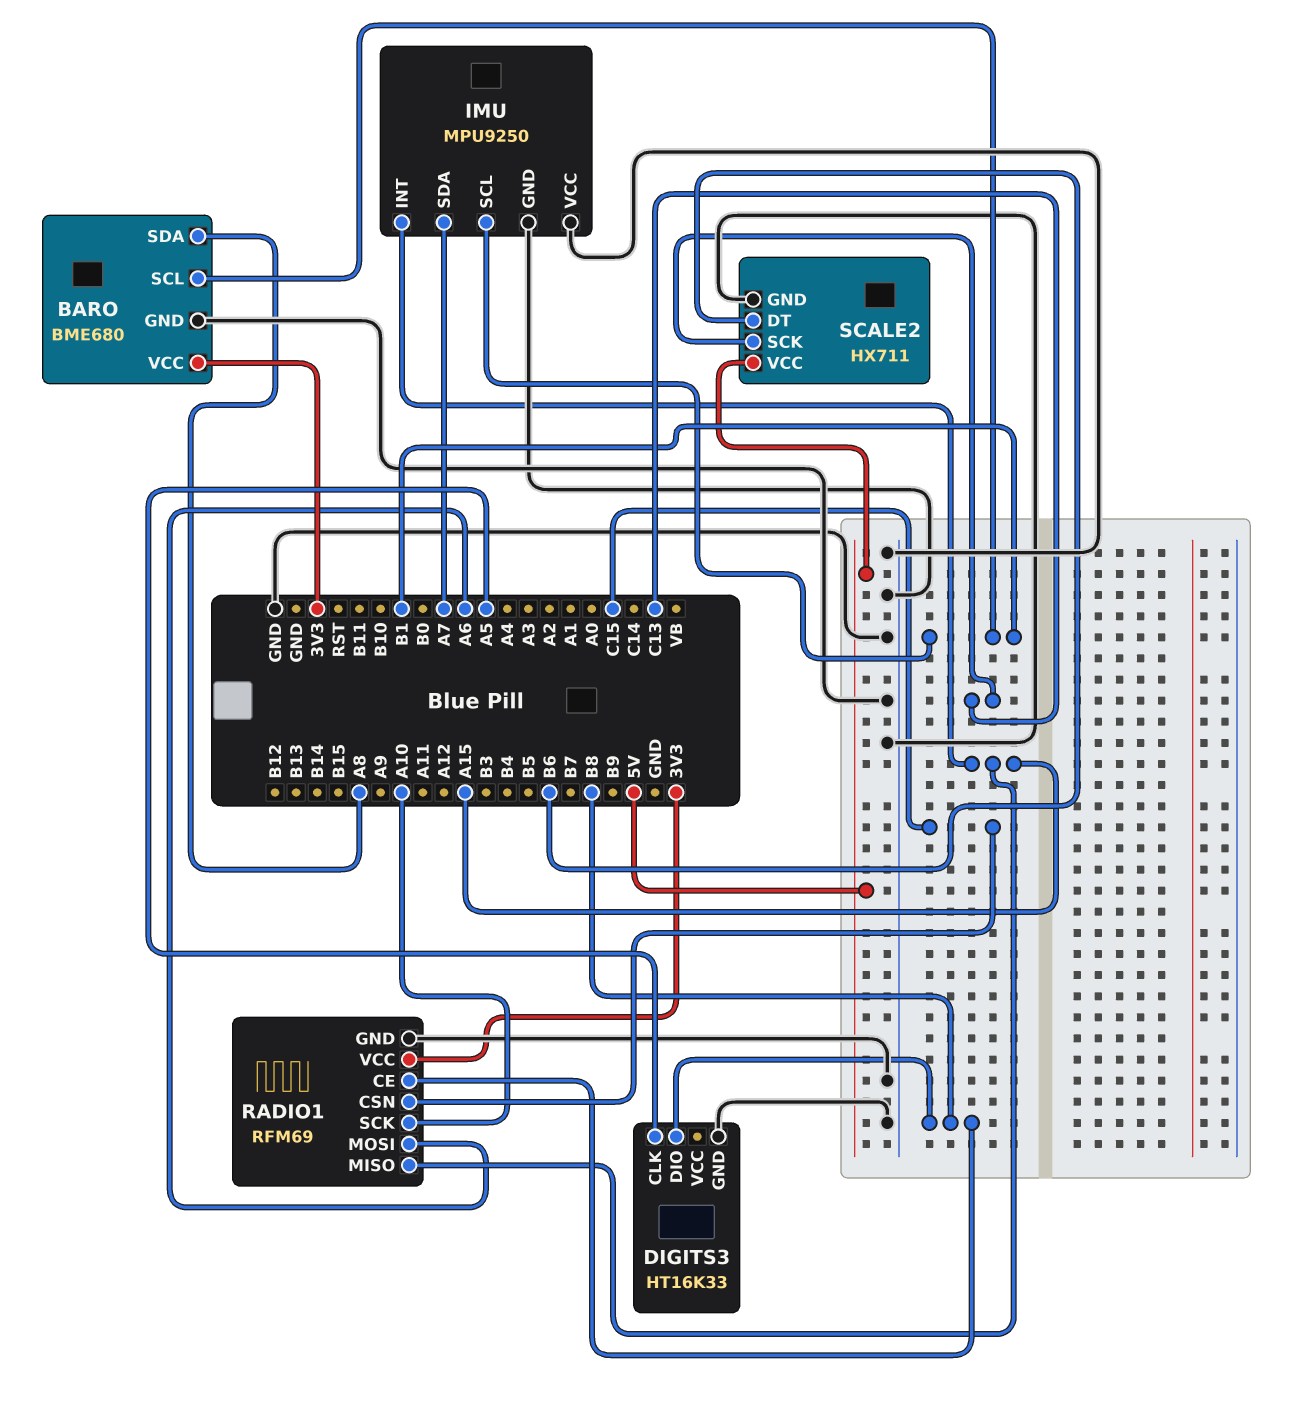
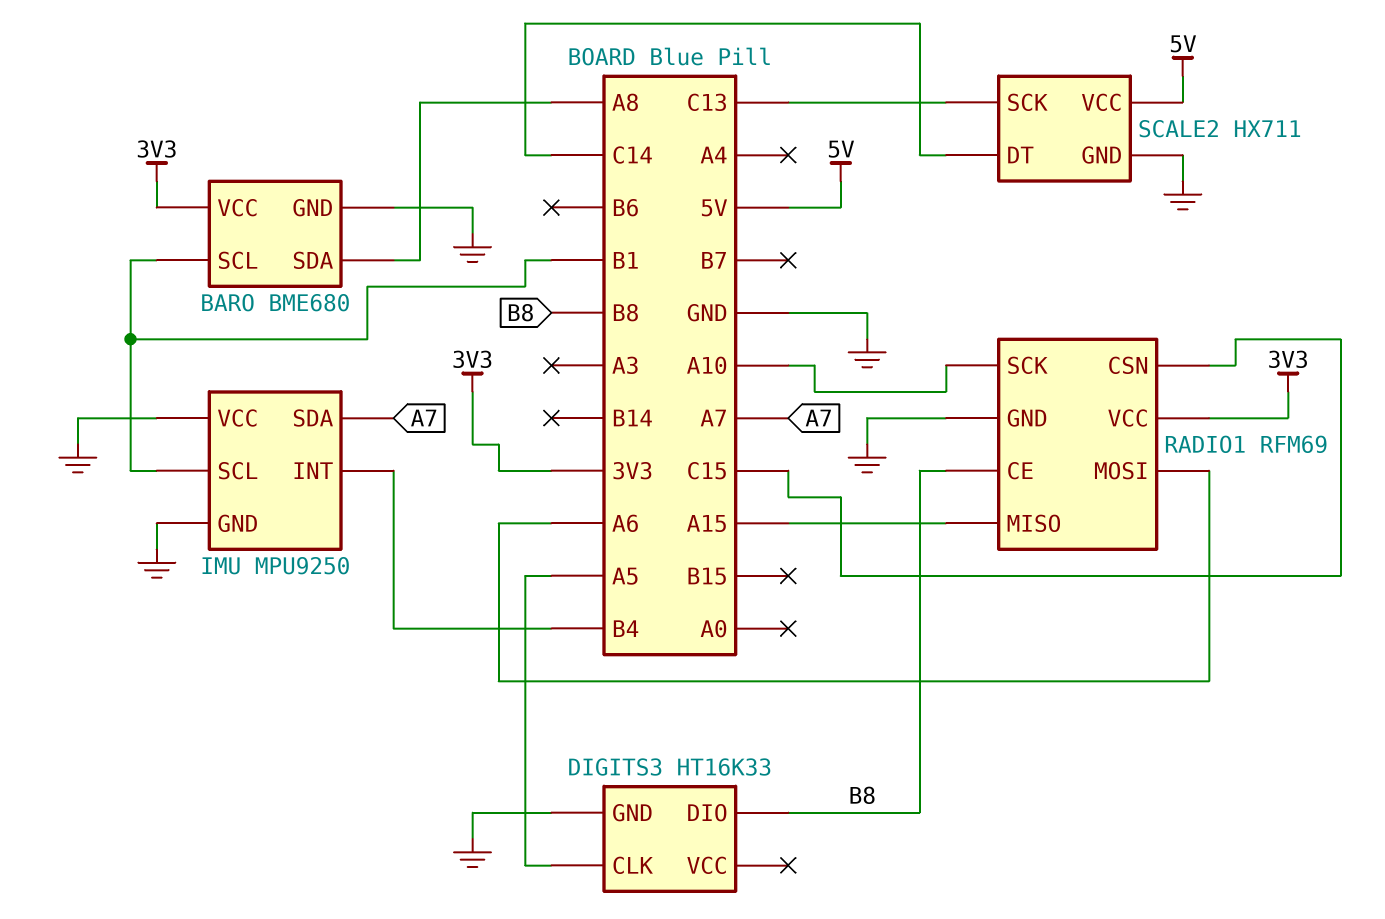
IMU pin INT: A15 -> B4
SCALE2 pin DT: B6 -> C14

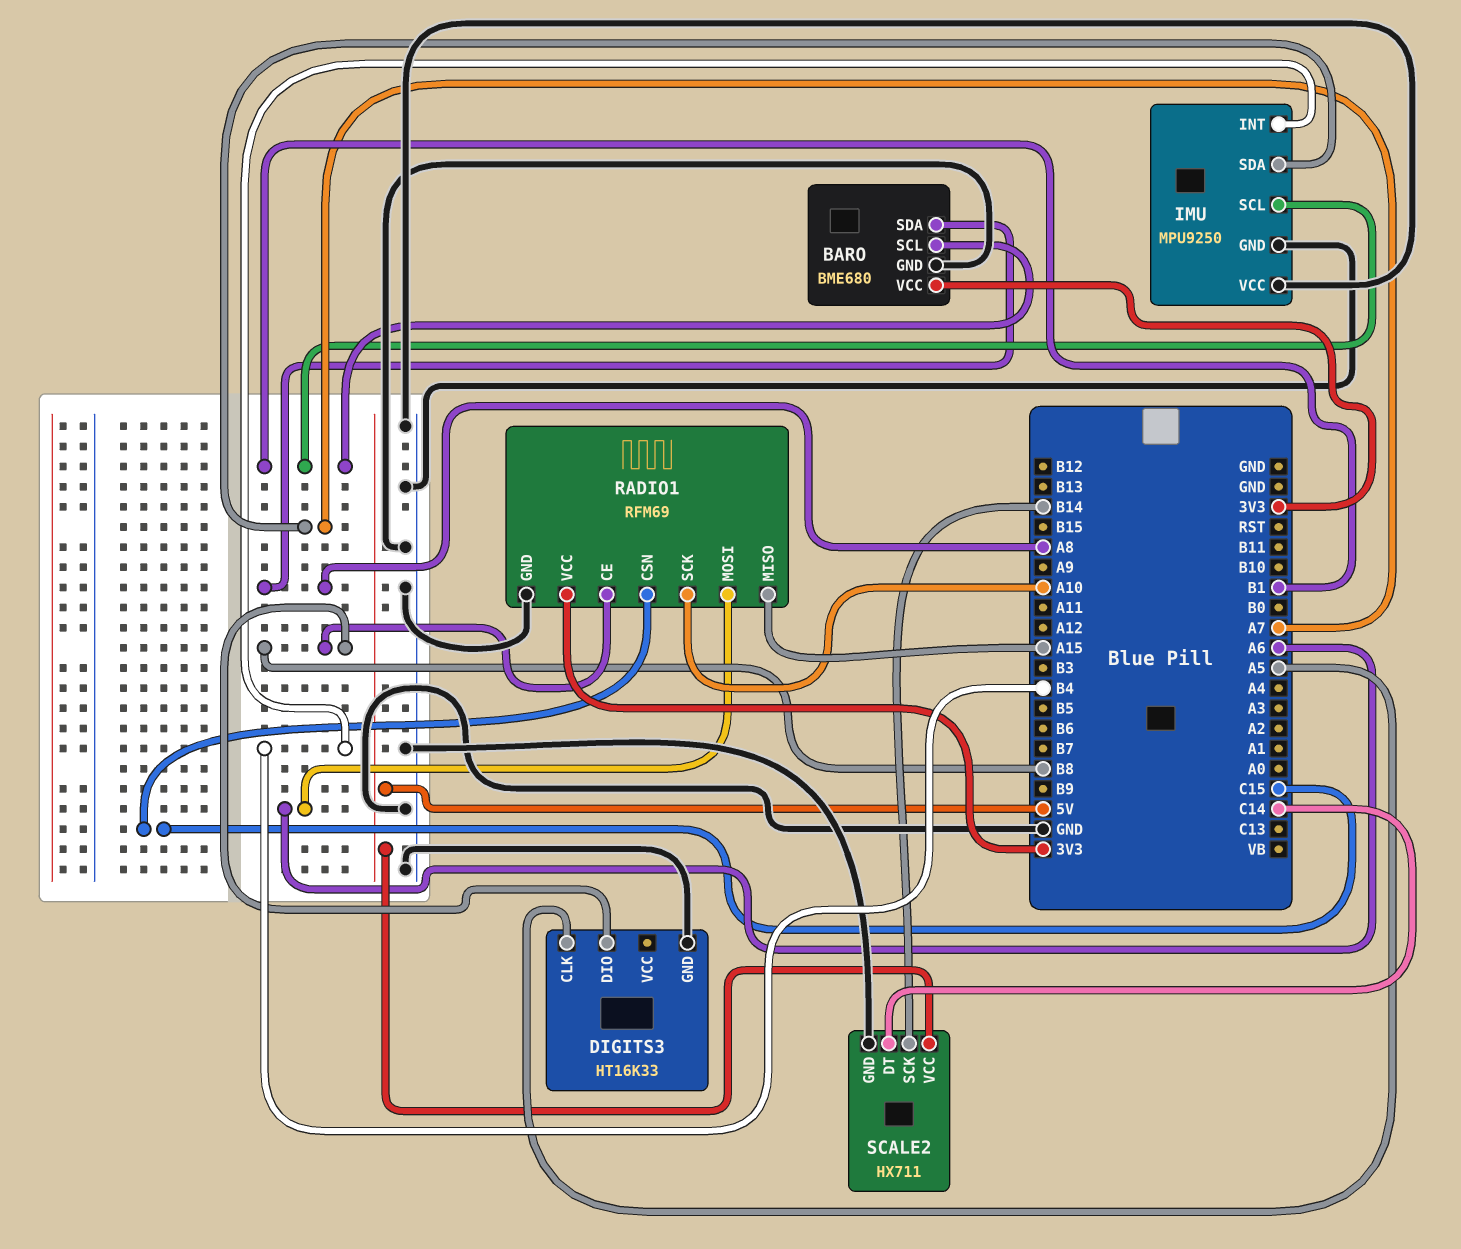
SCALE2 pin SCK: C13 -> B14

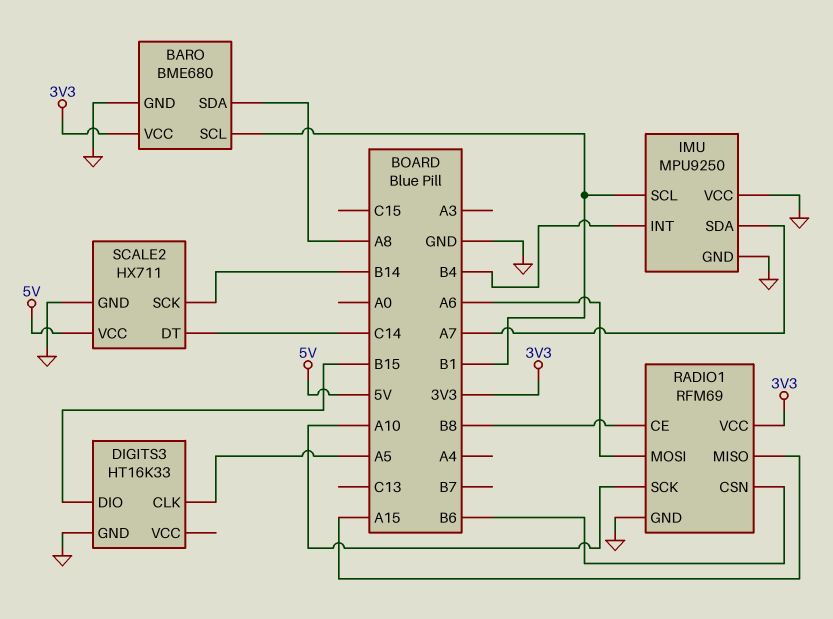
DIGITS3 pin DIO: B8 -> B15
RADIO1 pin CSN: C15 -> B6

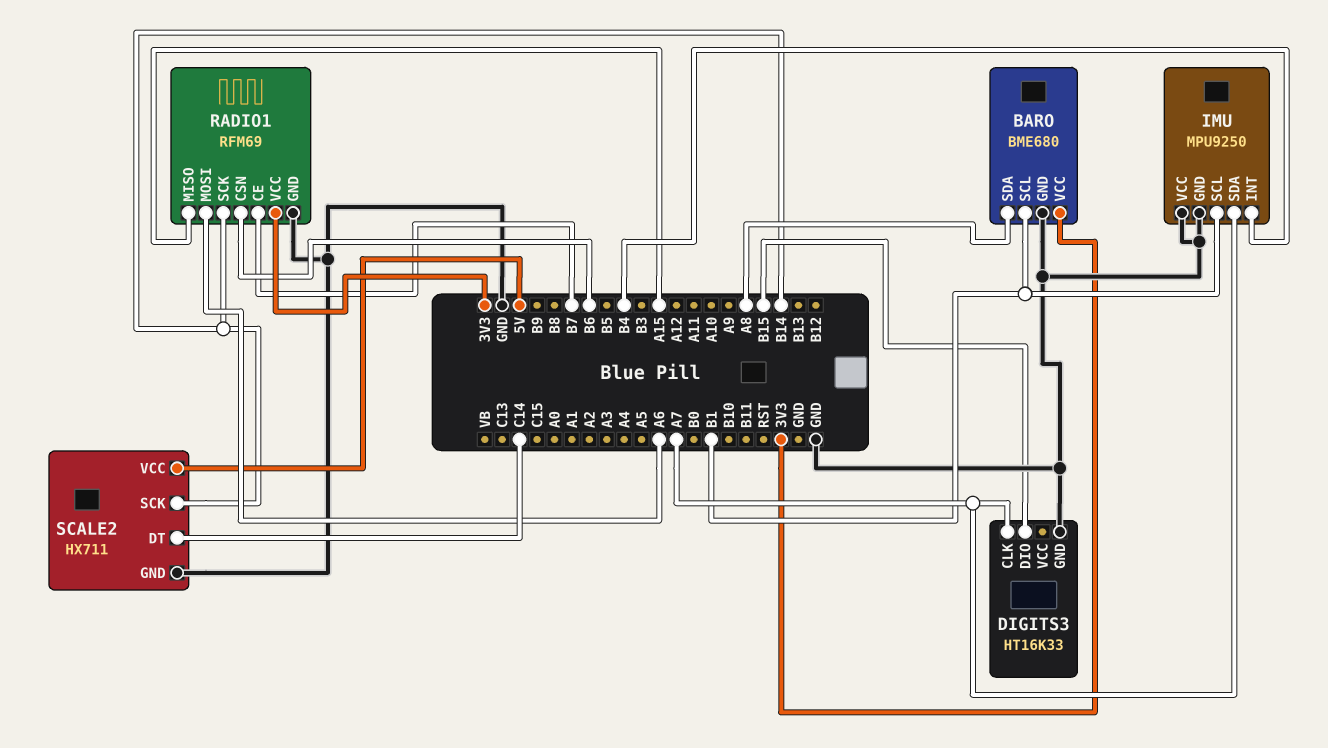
DIGITS3 pin CLK: A5 -> A7
RADIO1 pin CE: B8 -> B7
RADIO1 pin SCK: A10 -> B14

